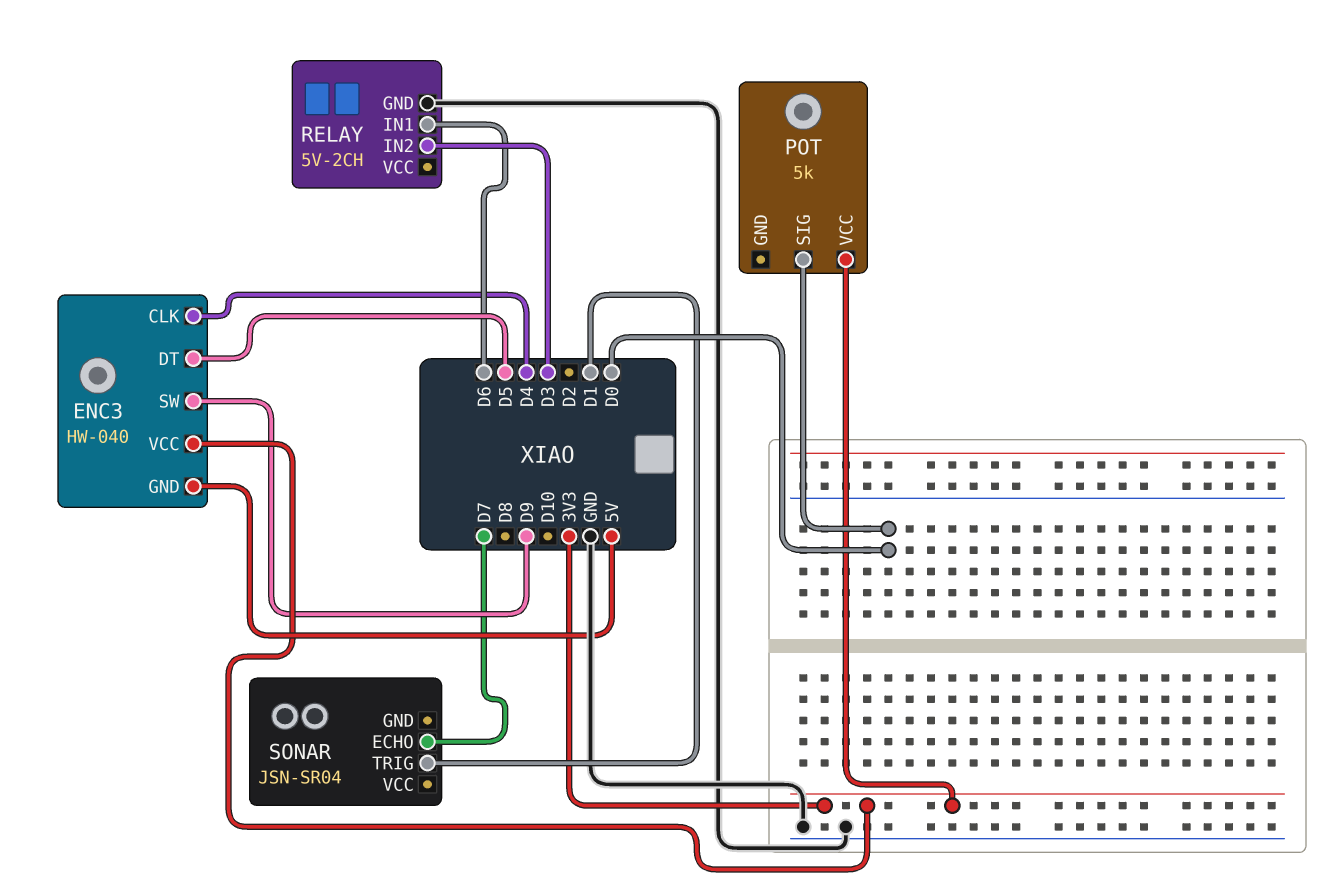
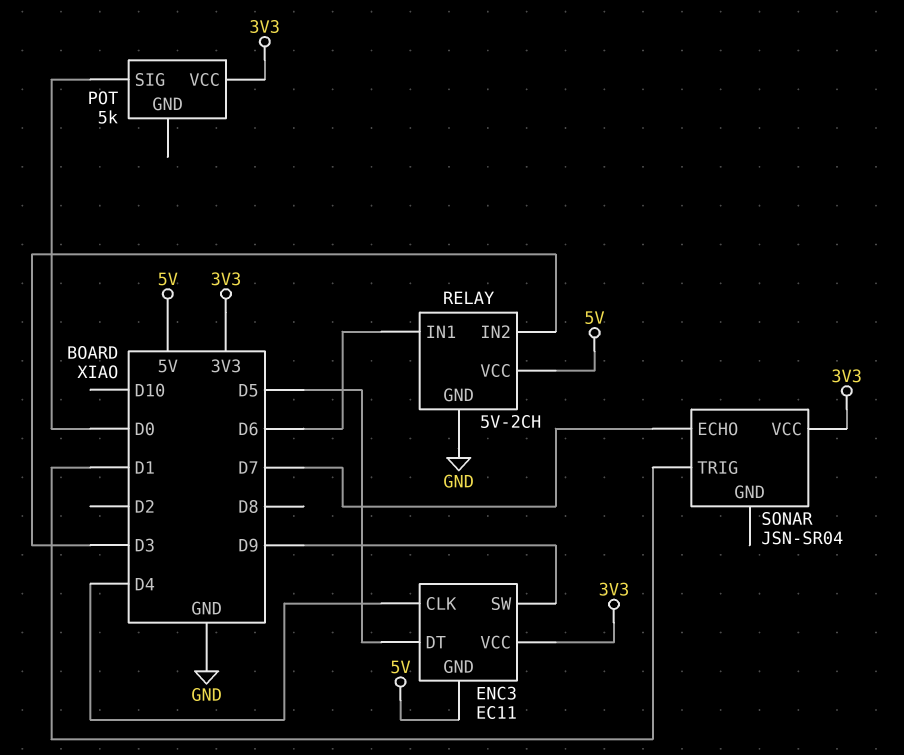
ENC3: HW-040 -> EC11
RELAY pin VCC: none -> 5V
SONAR pin VCC: none -> 3V3

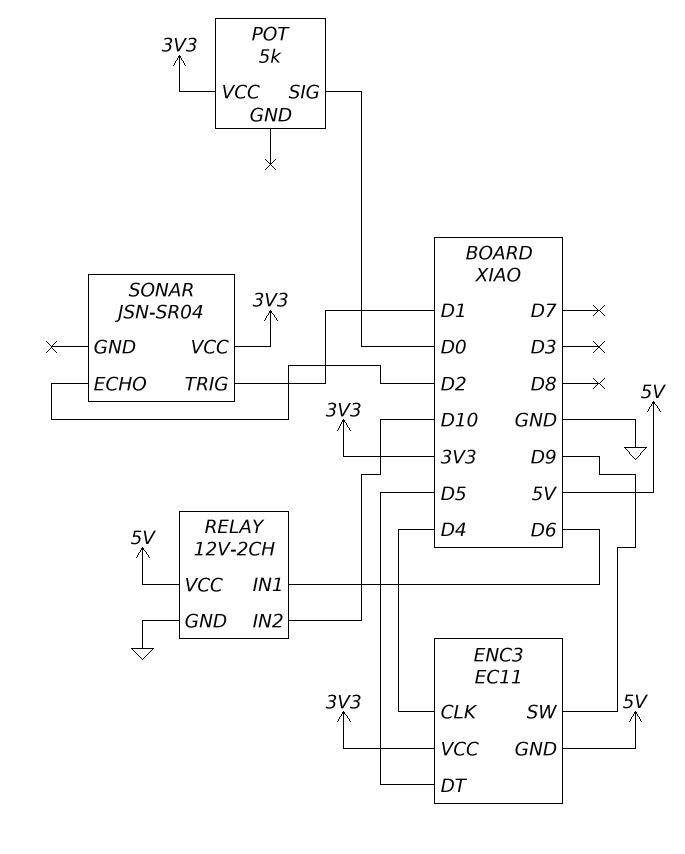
RELAY: 5V-2CH -> 12V-2CH
RELAY pin IN2: D3 -> D10
SONAR pin ECHO: D7 -> D2

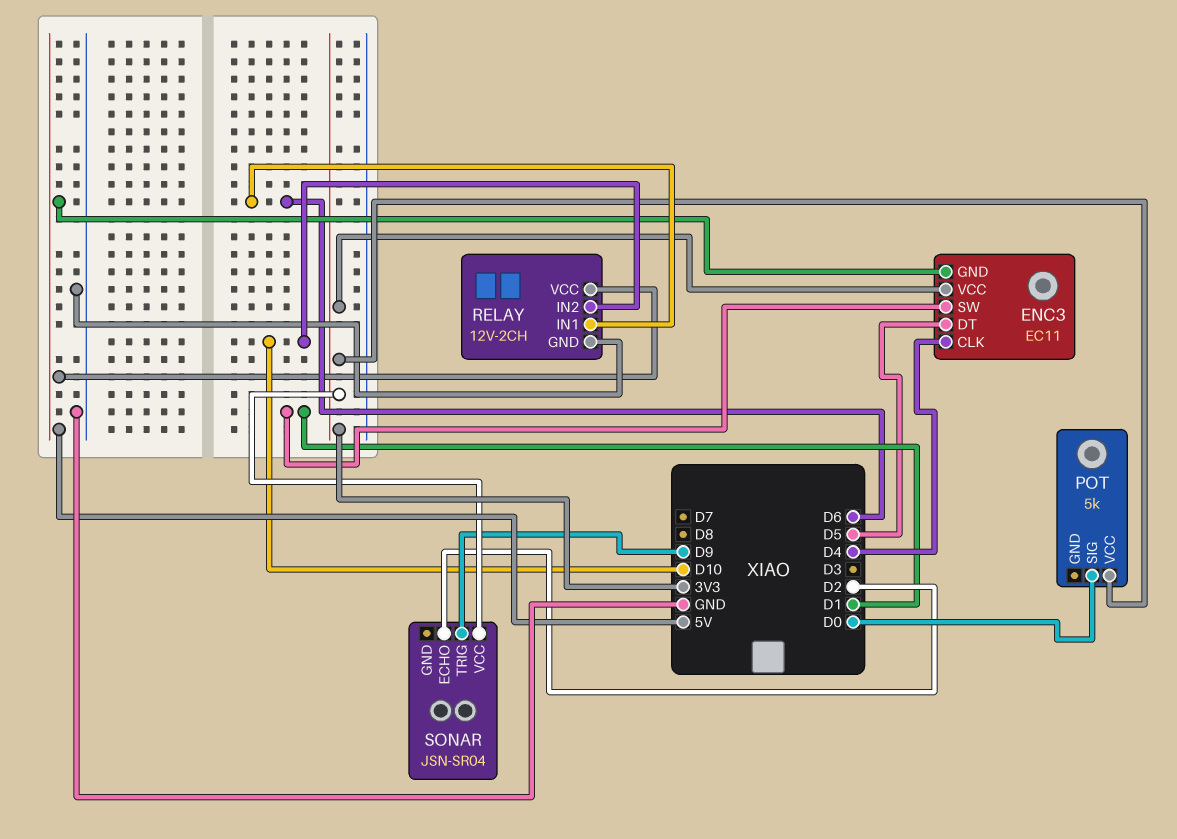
ENC3 pin SW: D9 -> D1
SONAR pin TRIG: D1 -> D9

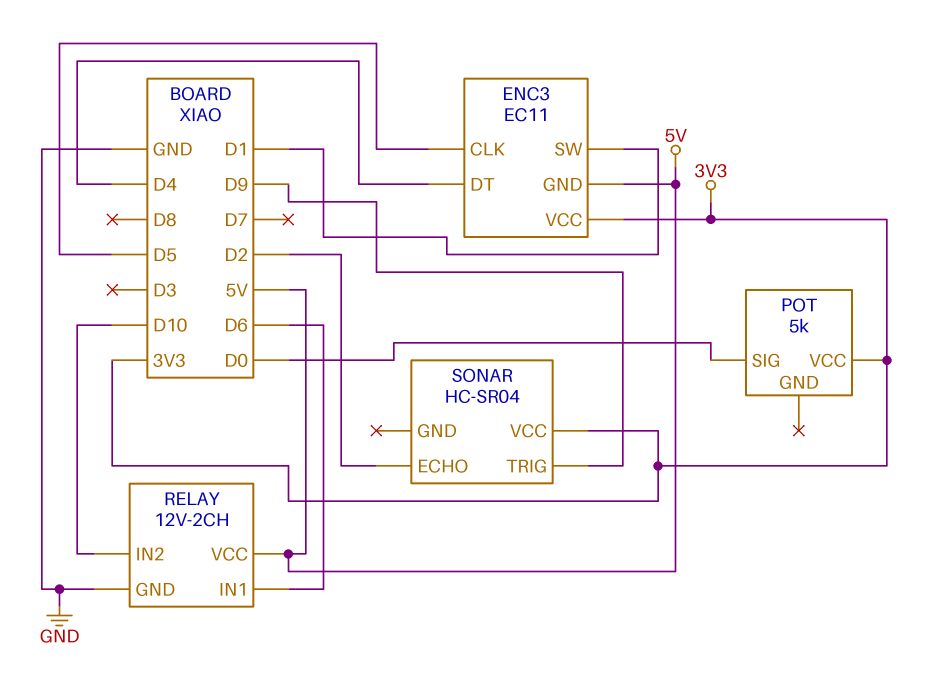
ENC3 pin CLK: D4 -> D5
ENC3 pin DT: D5 -> D4
SONAR: JSN-SR04 -> HC-SR04

